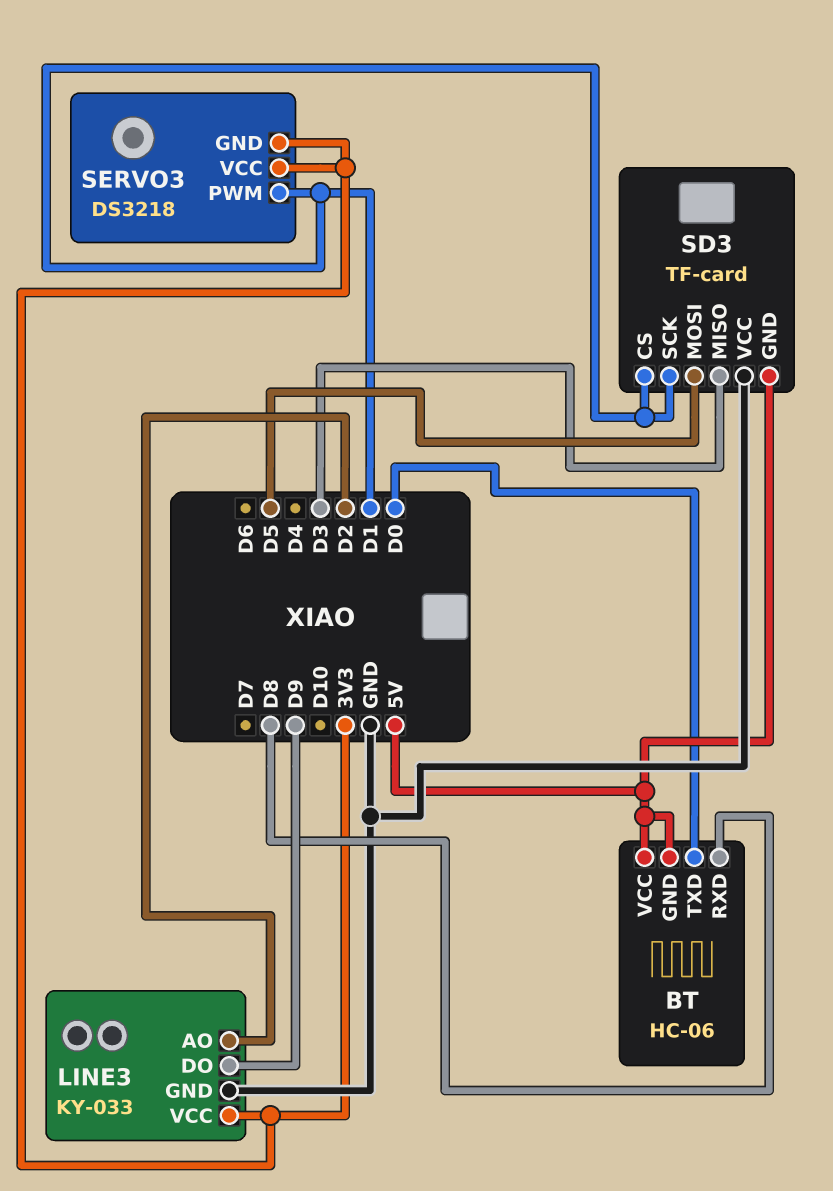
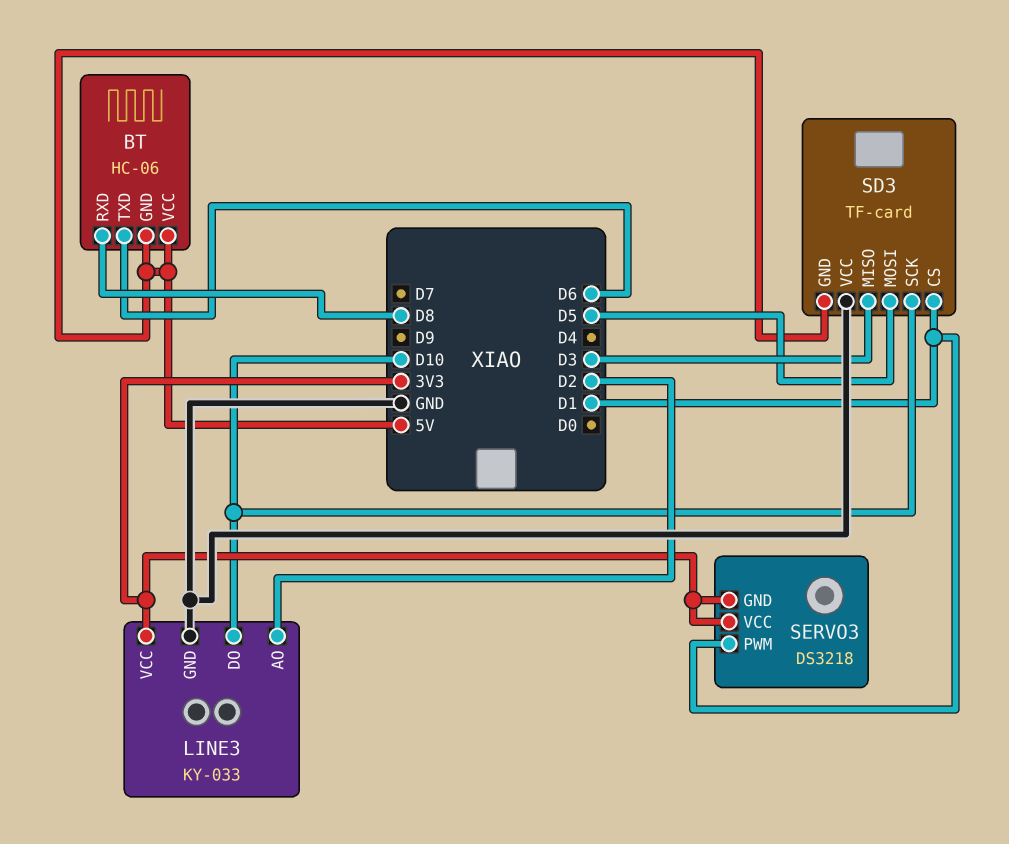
BT pin TXD: D0 -> D6
LINE3 pin DO: D9 -> D10
SD3 pin SCK: D1 -> D10

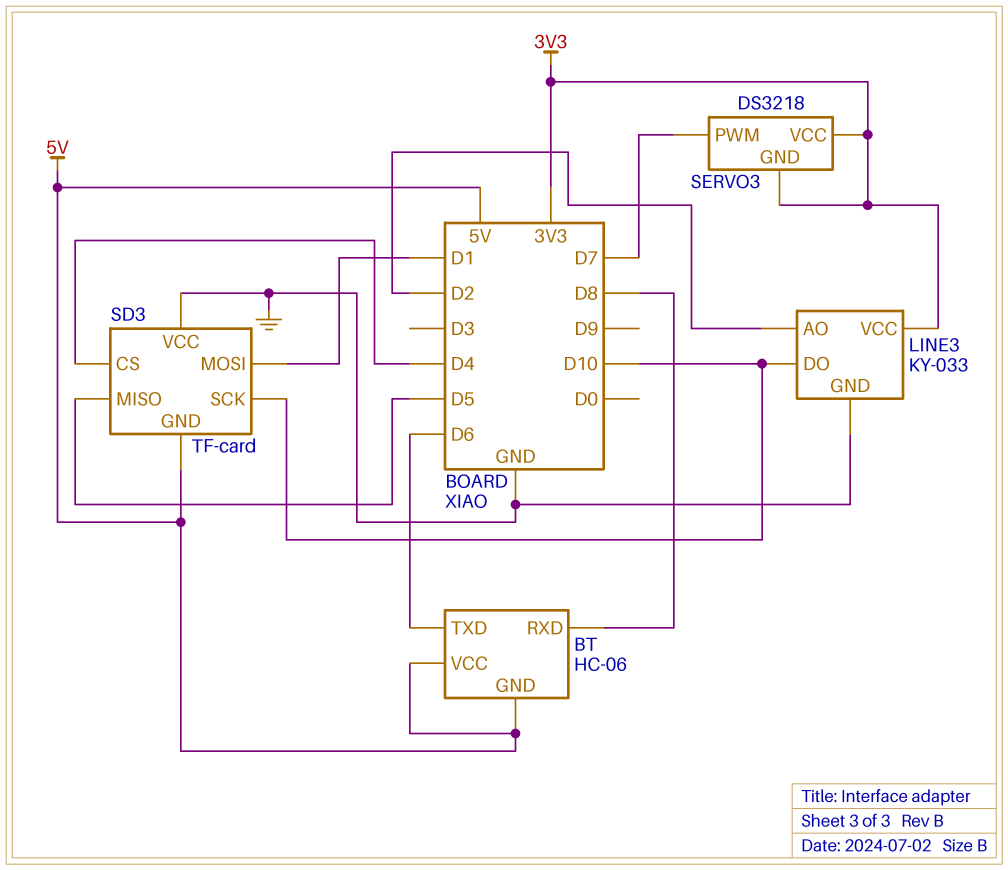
SD3 pin CS: D1 -> D4
SD3 pin MISO: D3 -> D5
SD3 pin MOSI: D5 -> D1
SERVO3 pin PWM: D1 -> D7

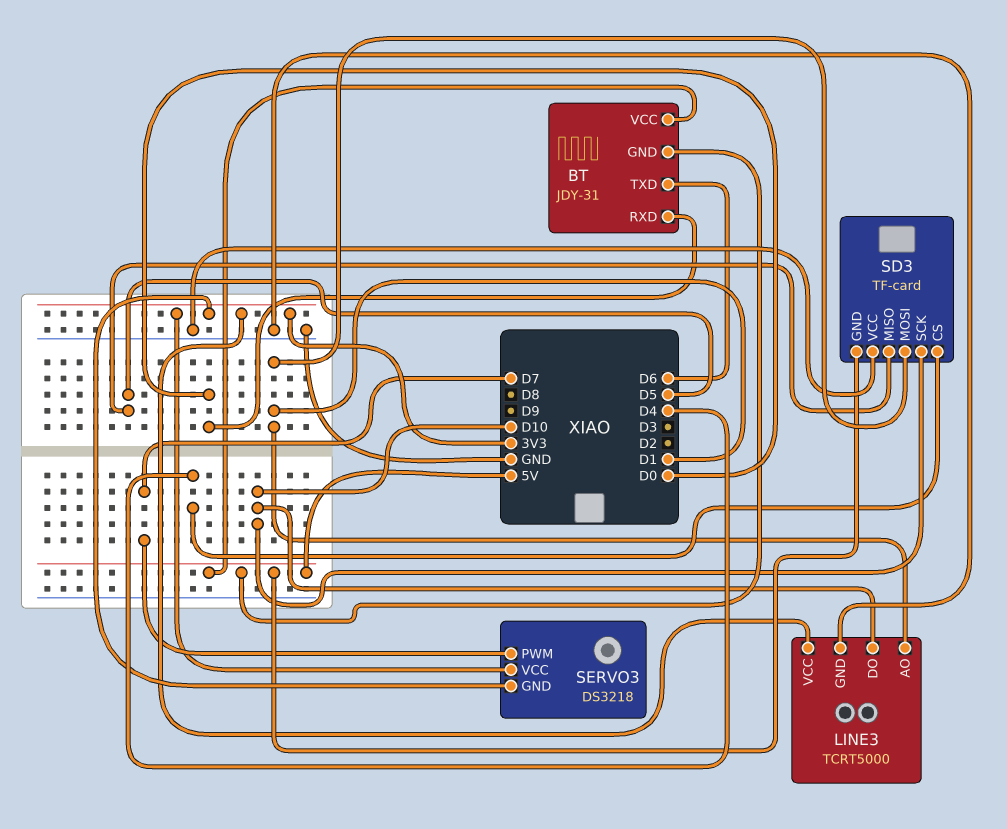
BT: HC-06 -> JDY-31
BT pin RXD: D8 -> D0
LINE3: KY-033 -> TCRT5000
LINE3 pin AO: D2 -> D1

